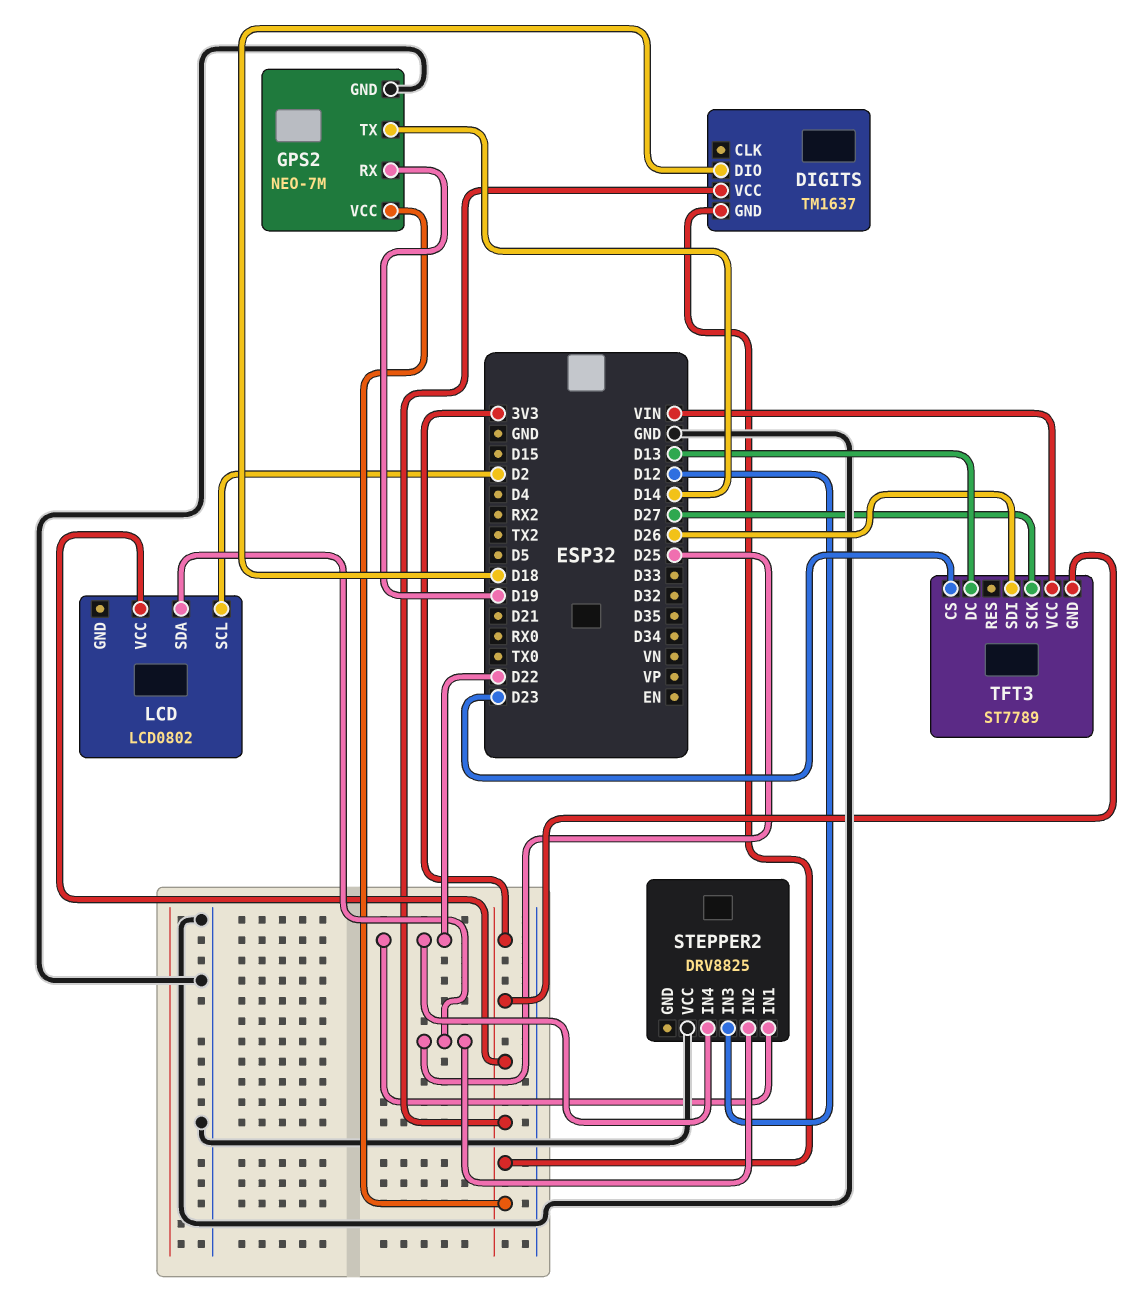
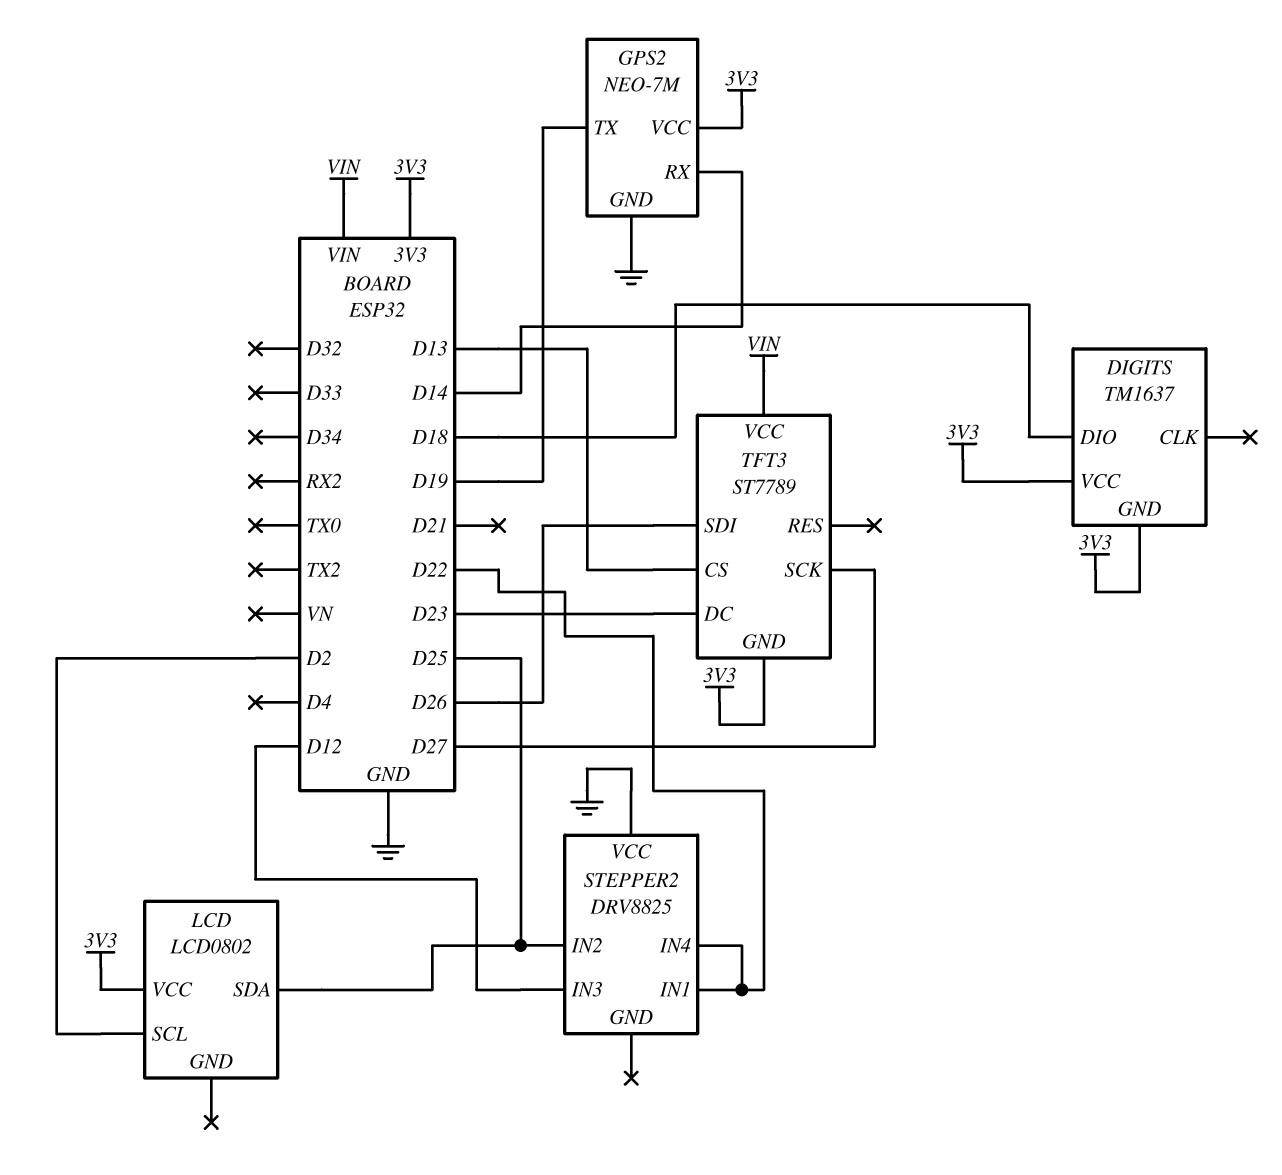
GPS2 pin RX: D19 -> D14
GPS2 pin TX: D14 -> D19
TFT3 pin CS: D23 -> D13
TFT3 pin DC: D13 -> D23

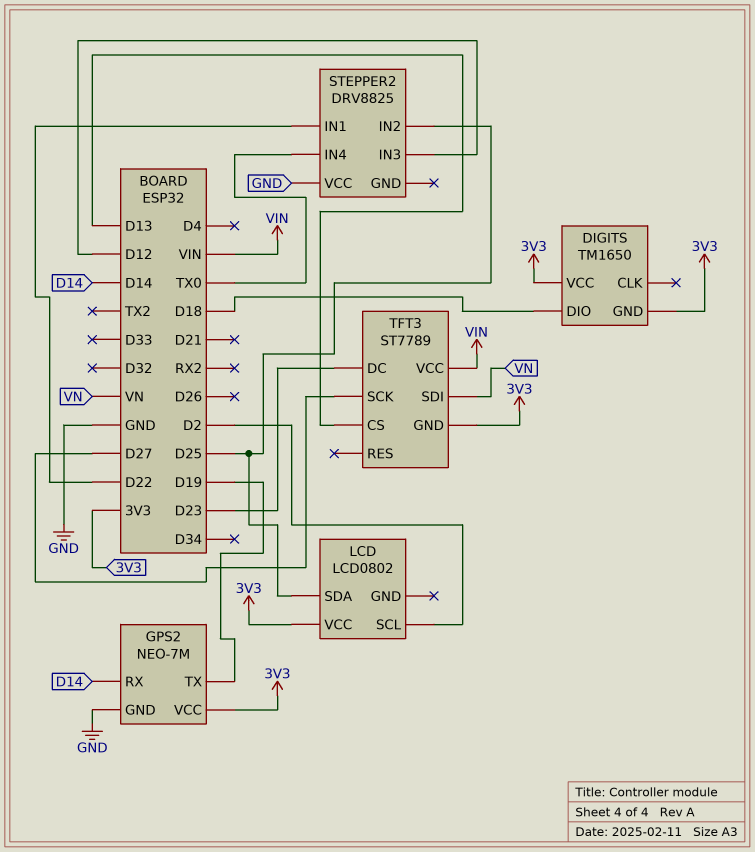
DIGITS: TM1637 -> TM1650
STEPPER2 pin IN4: D22 -> TX0
TFT3 pin SDI: D26 -> VN

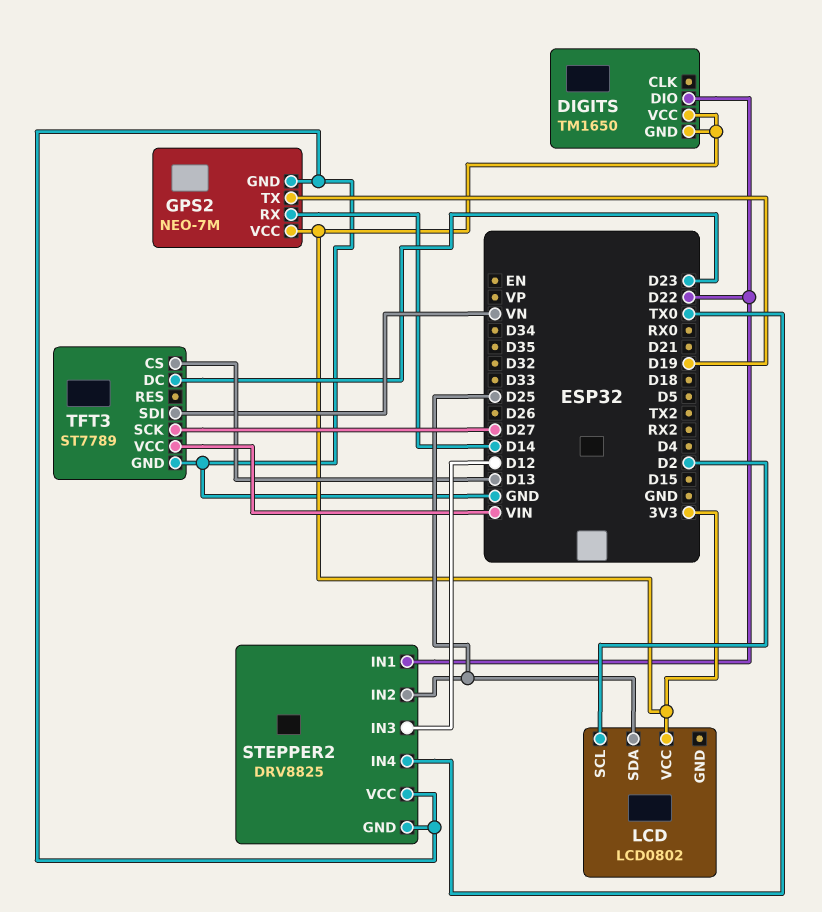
DIGITS pin DIO: D18 -> D22
STEPPER2 pin GND: none -> GND
TFT3 pin GND: 3V3 -> GND

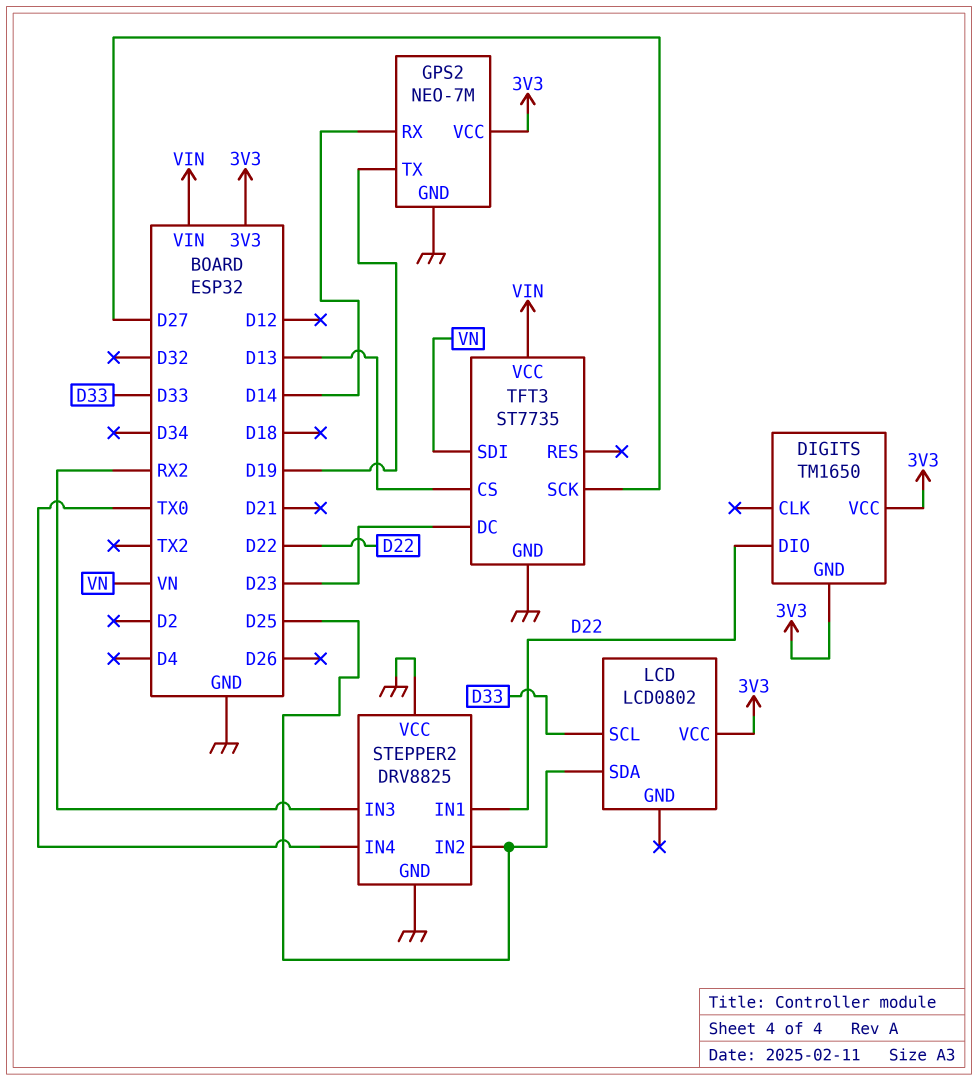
LCD pin SCL: D2 -> D33
STEPPER2 pin IN3: D12 -> RX2
TFT3: ST7789 -> ST7735

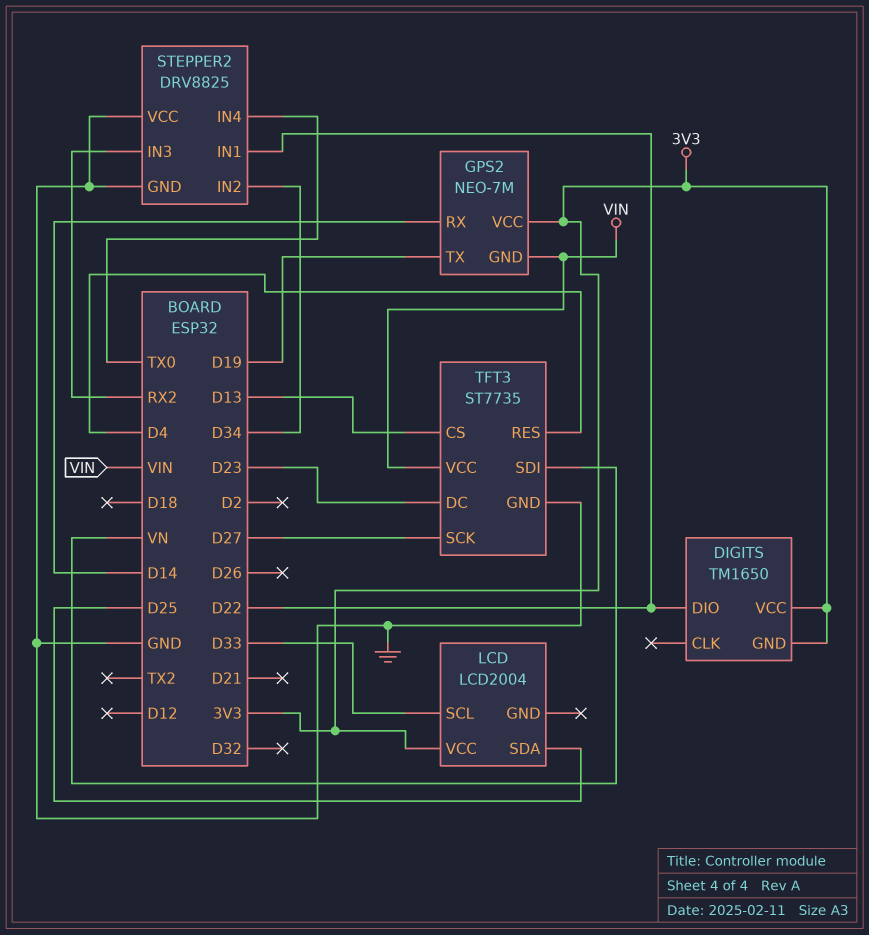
GPS2 pin GND: GND -> VIN
LCD: LCD0802 -> LCD2004
STEPPER2 pin IN2: D25 -> D34
TFT3 pin RES: none -> D4

